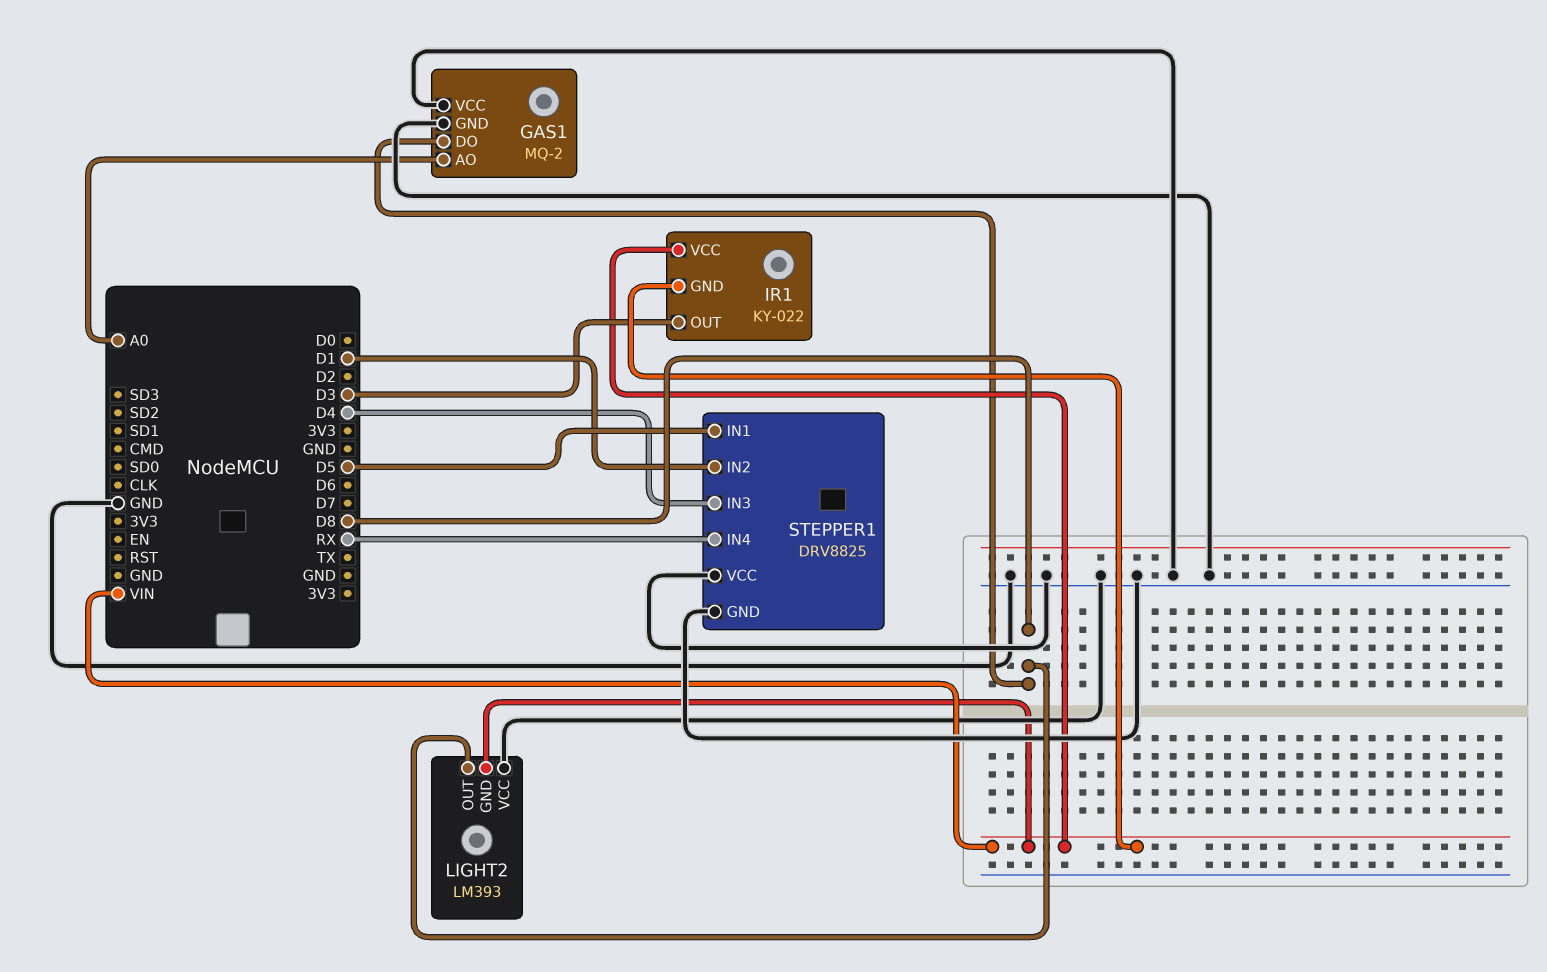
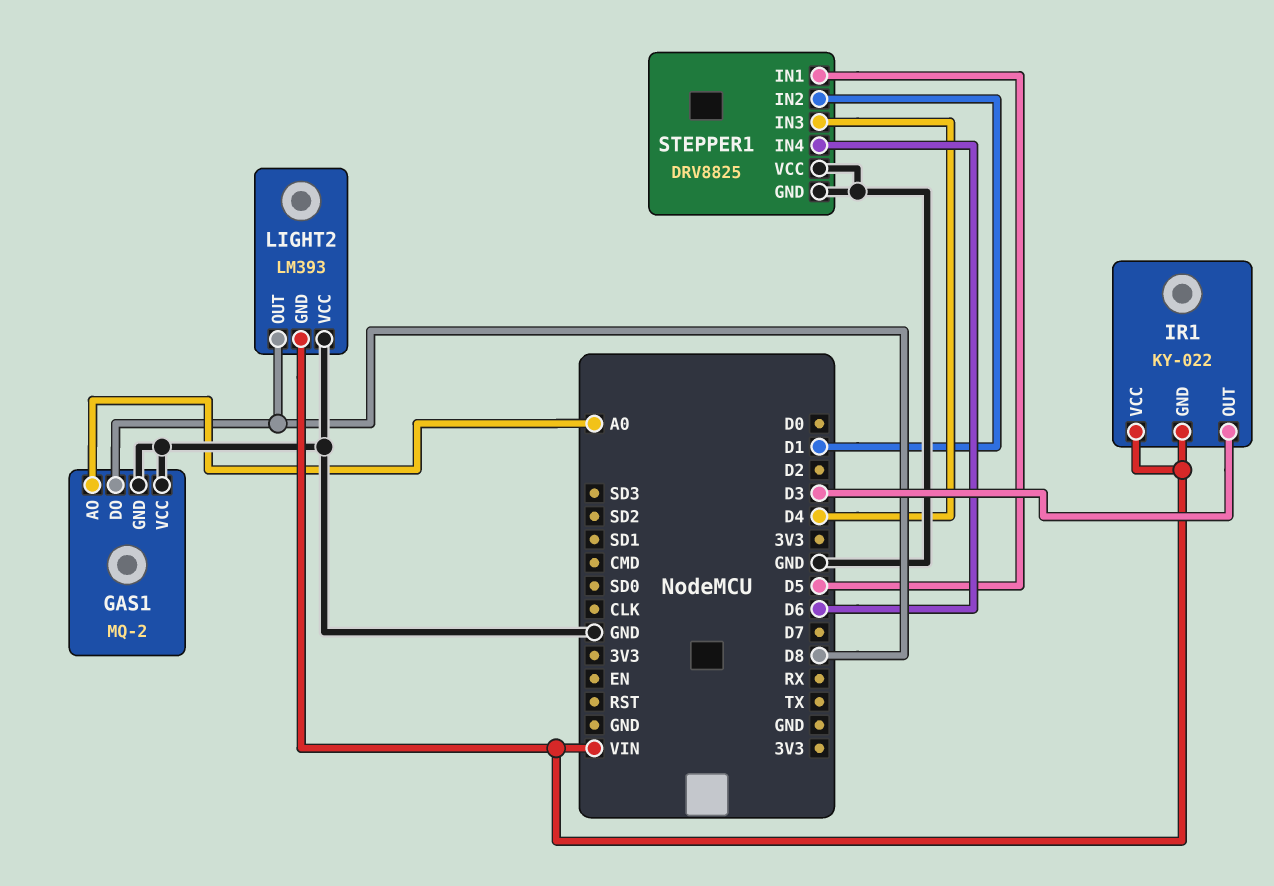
STEPPER1 pin IN4: RX -> D6

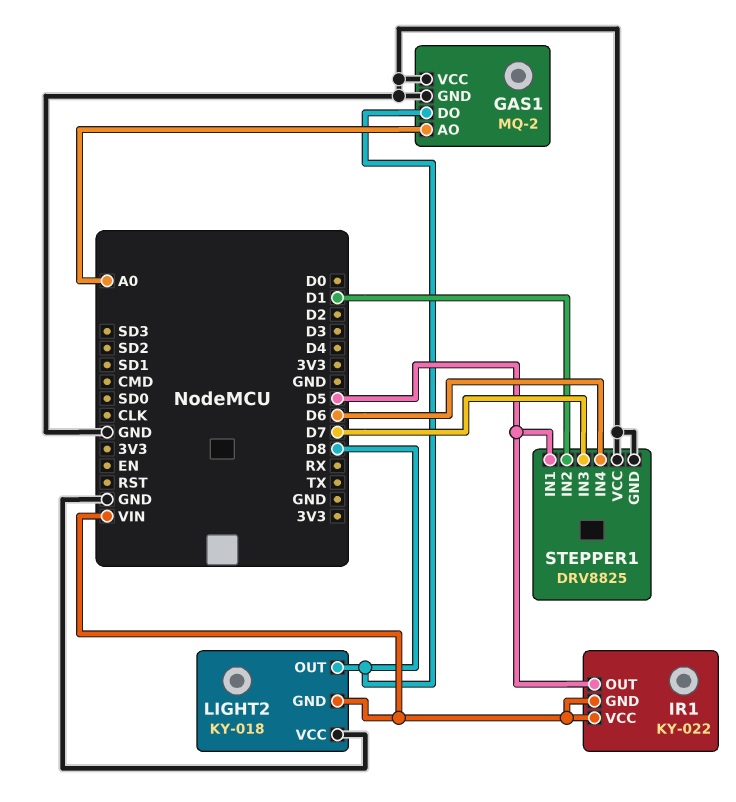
IR1 pin OUT: D3 -> D5
LIGHT2: LM393 -> KY-018
STEPPER1 pin IN3: D4 -> D7

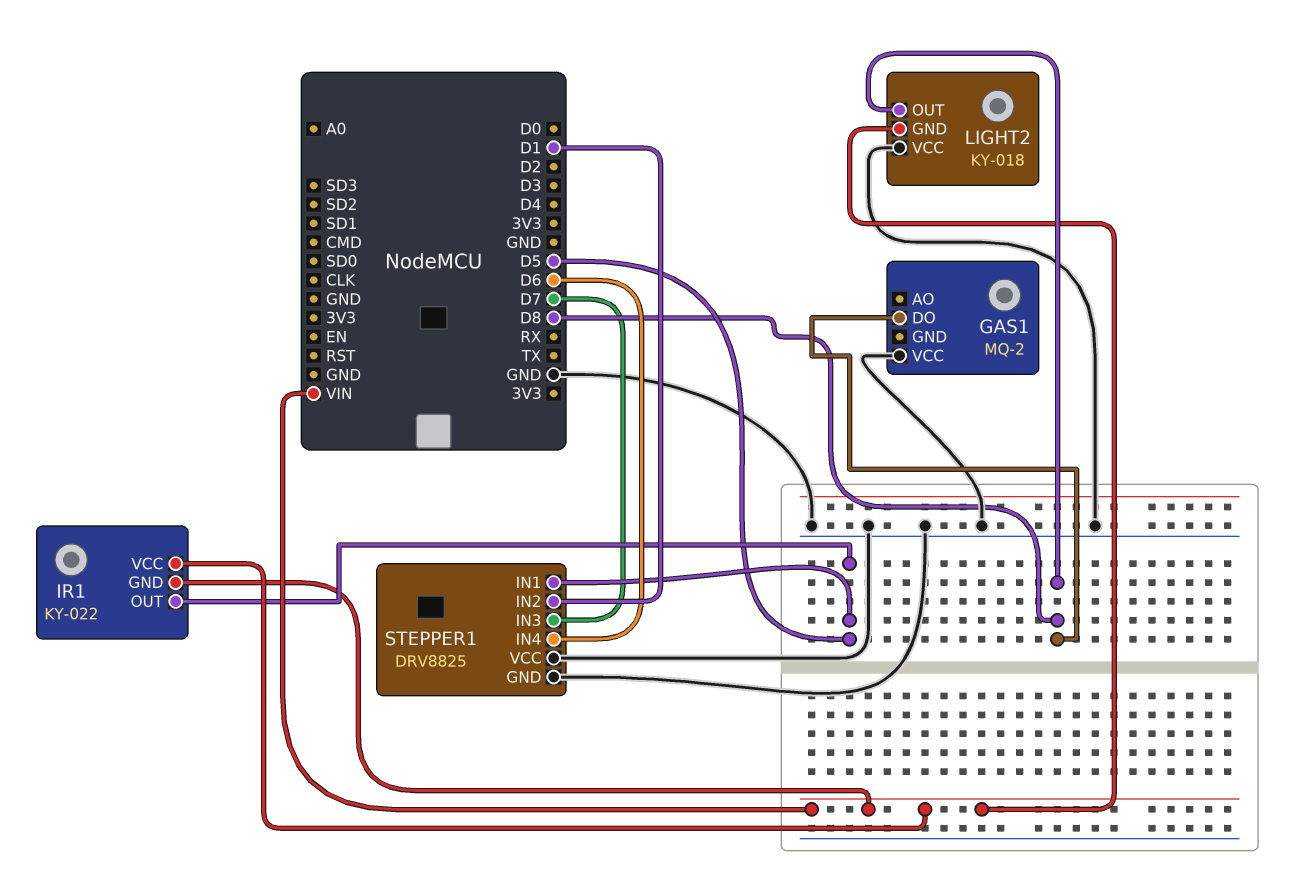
GAS1 pin AO: A0 -> none
GAS1 pin GND: GND -> none

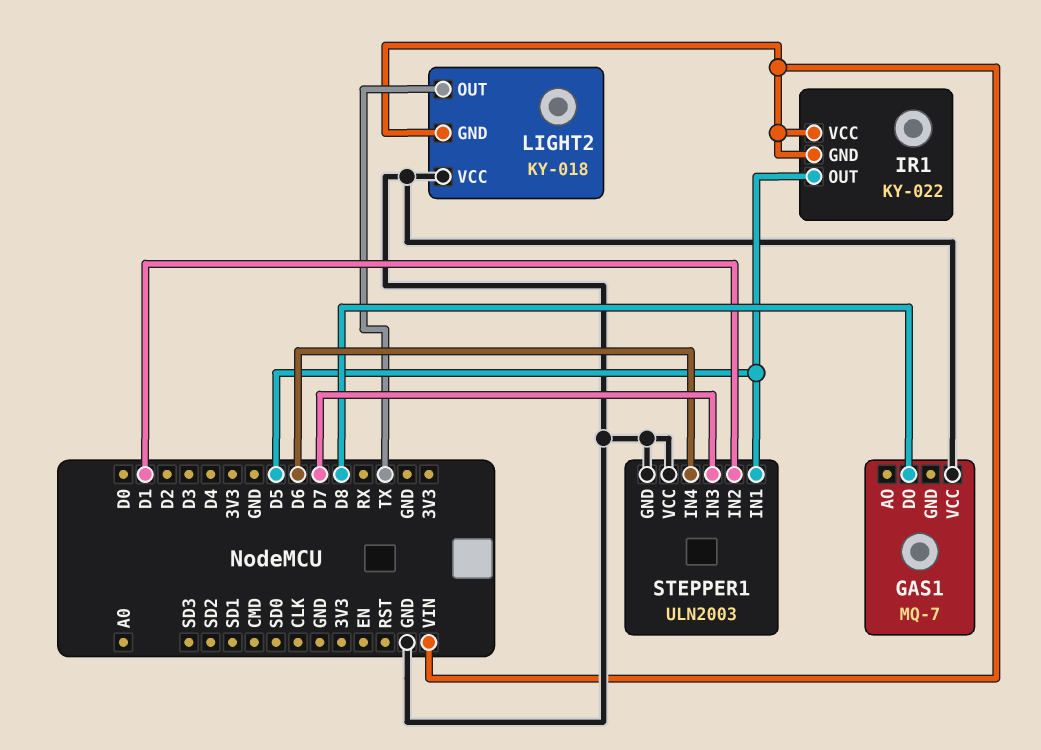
GAS1: MQ-2 -> MQ-7
LIGHT2 pin OUT: D8 -> TX
STEPPER1: DRV8825 -> ULN2003

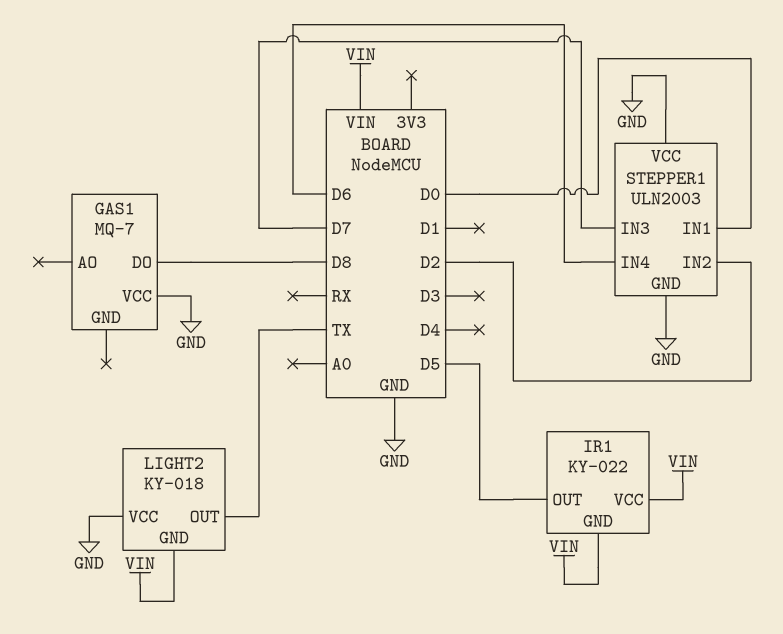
STEPPER1 pin IN1: D5 -> D0
STEPPER1 pin IN2: D1 -> D2

